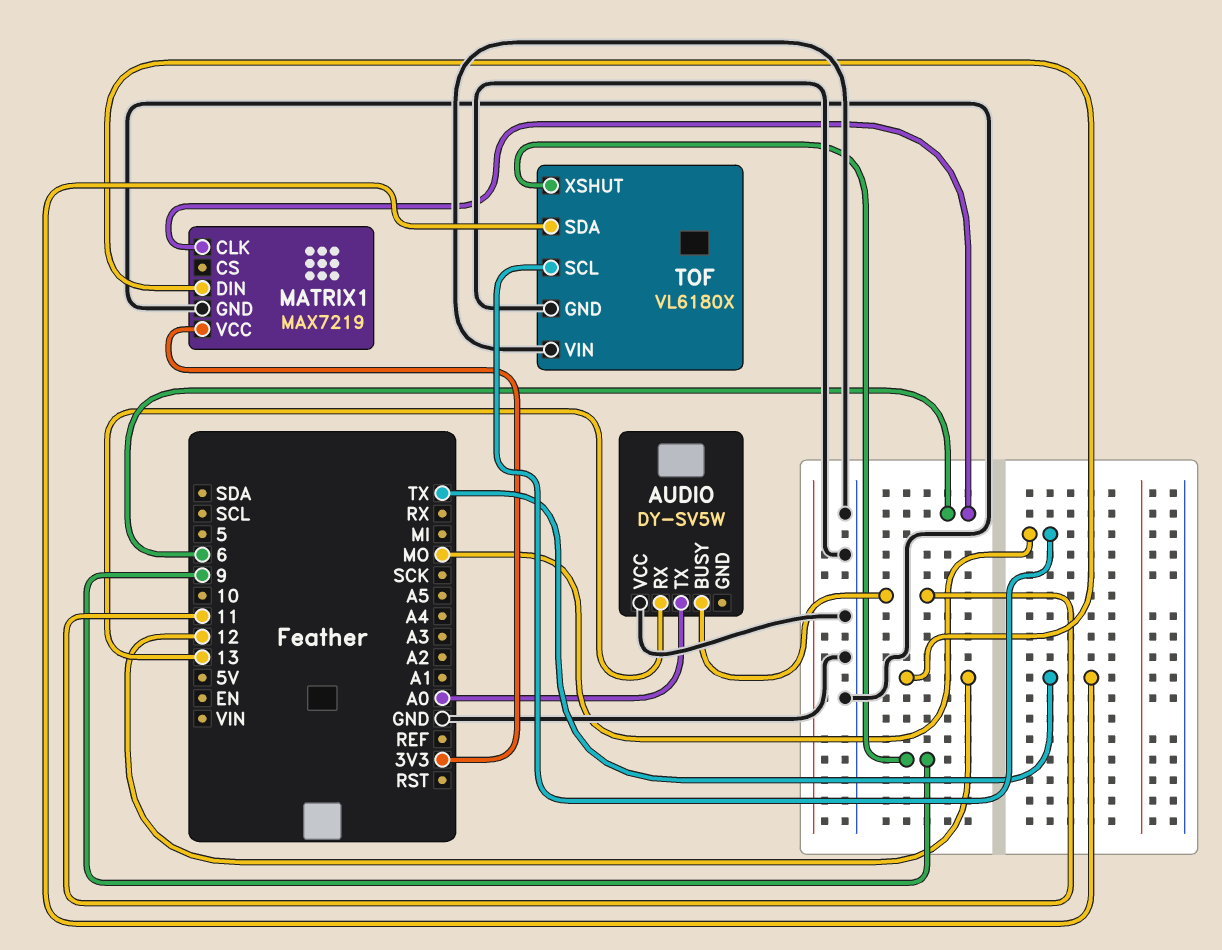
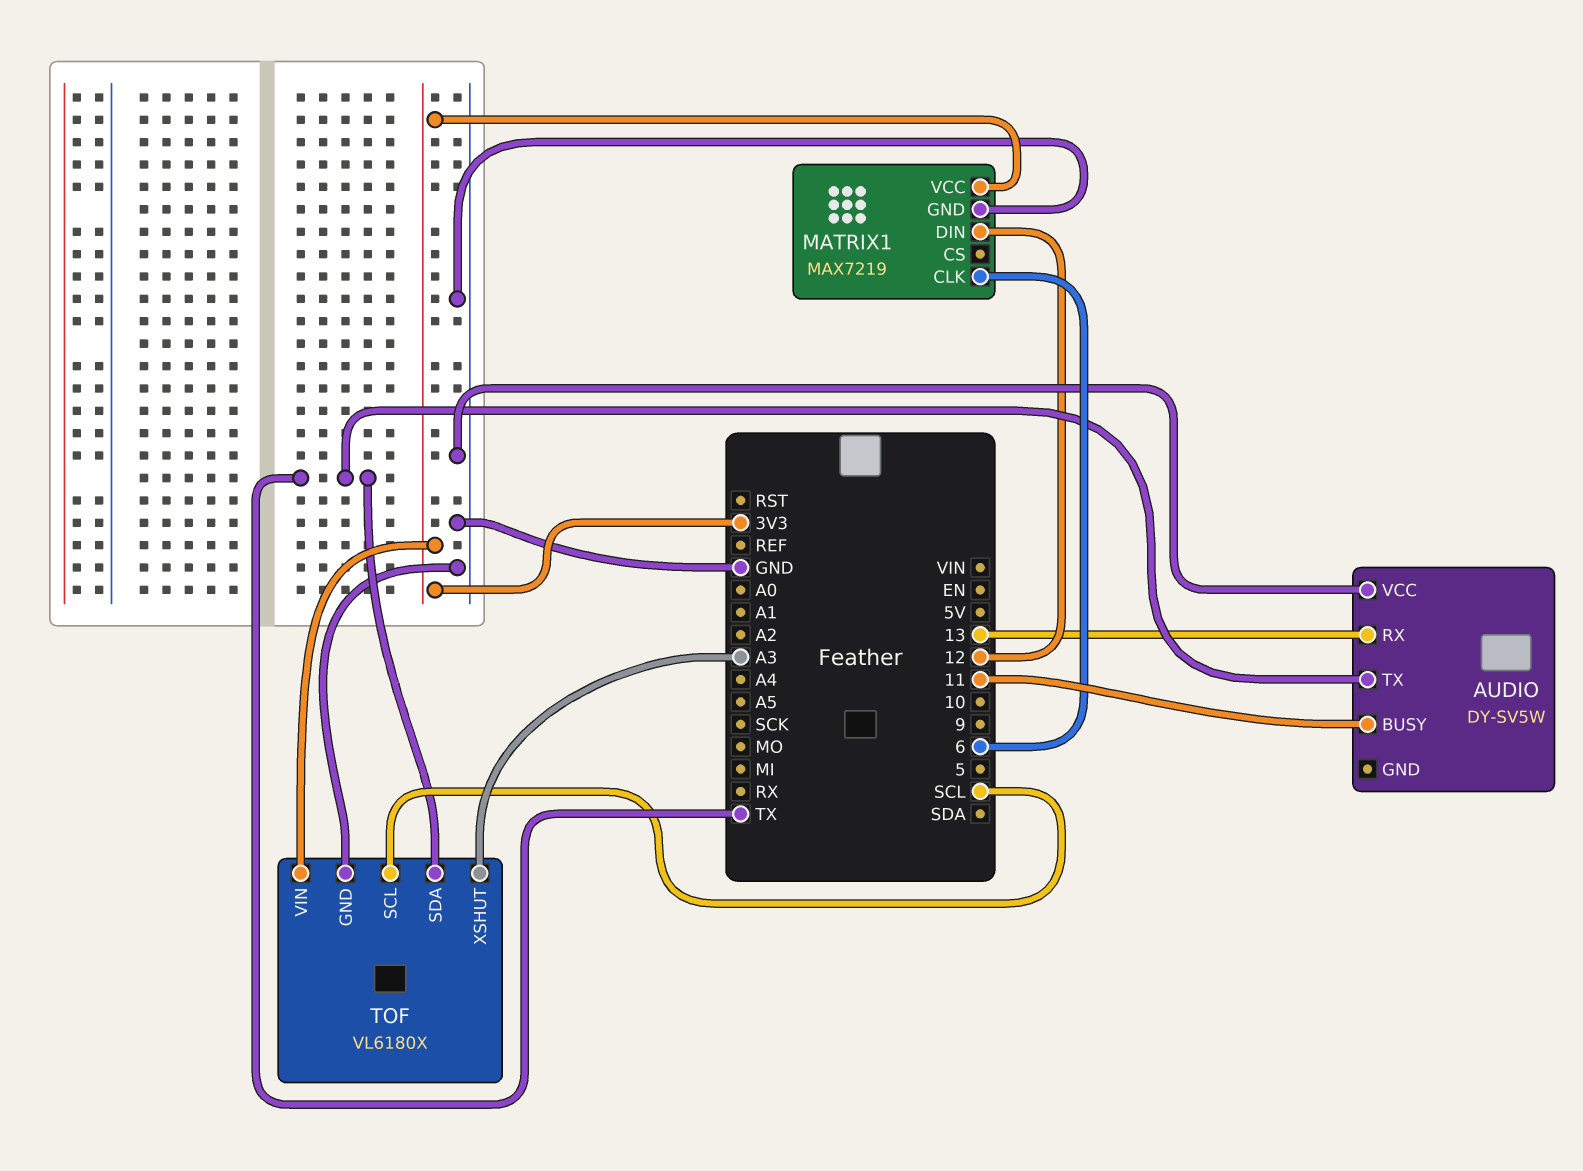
AUDIO pin TX: A0 -> TX
TOF pin SCL: MO -> SCL
TOF pin VIN: GND -> 3V3
TOF pin XSHUT: 9 -> A3

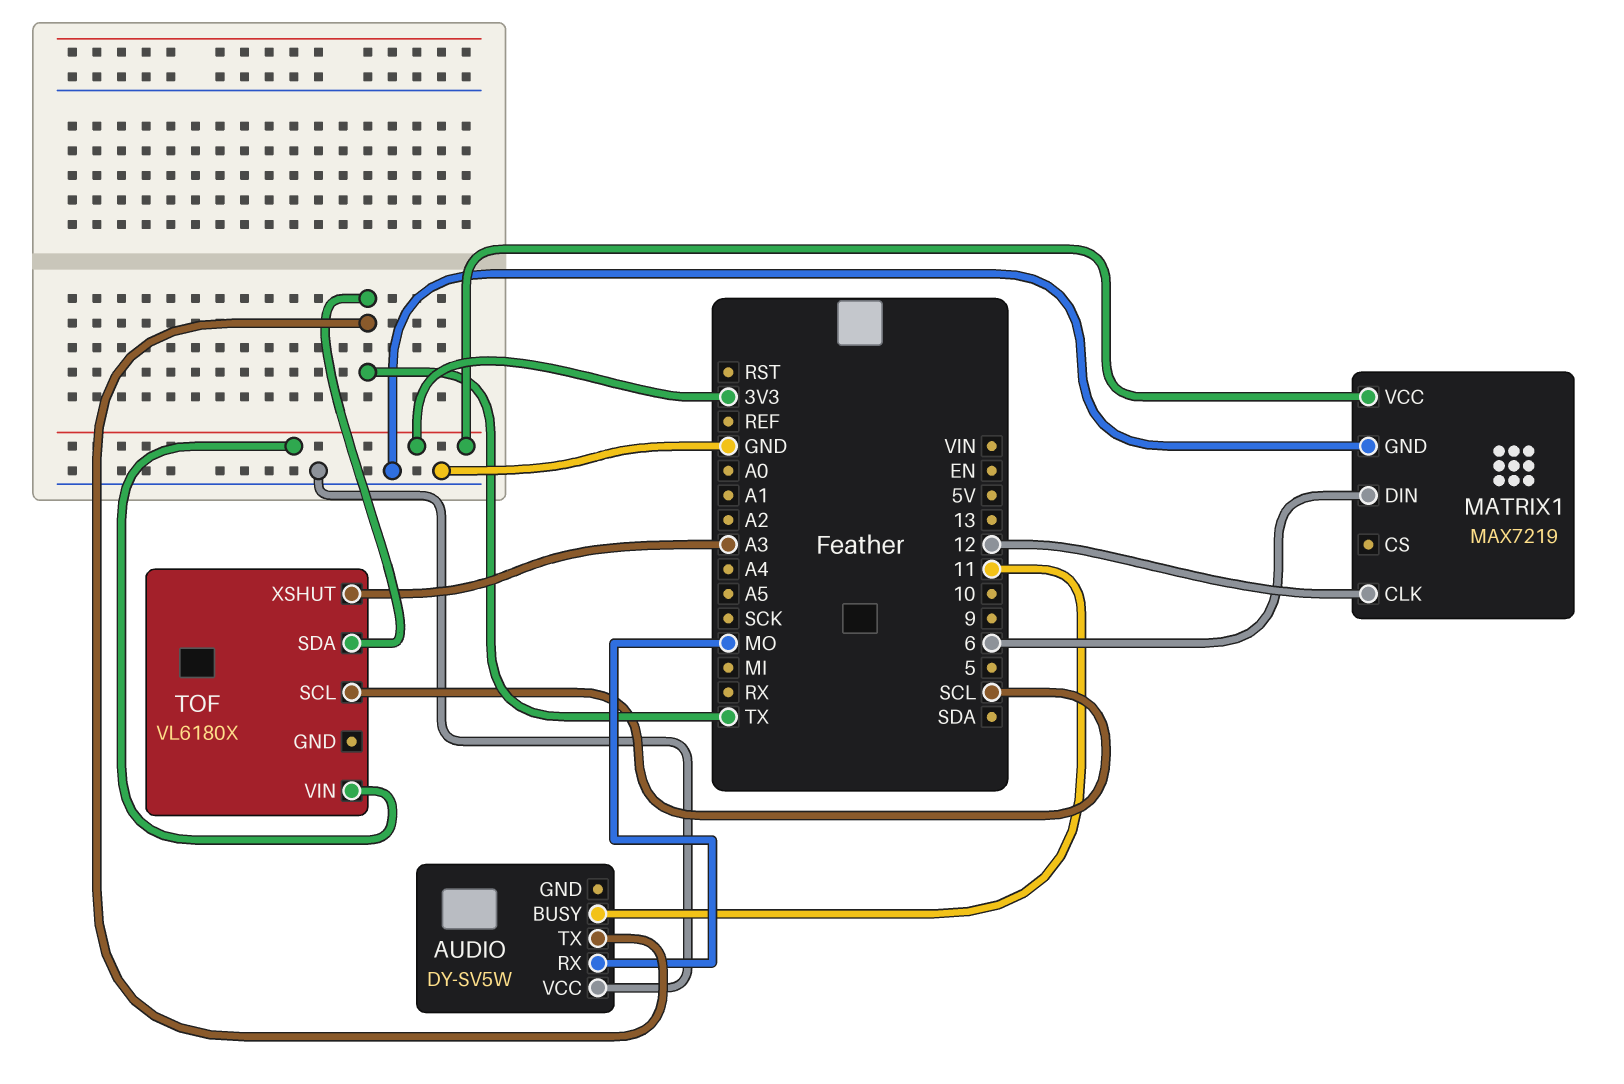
AUDIO pin RX: 13 -> MO
MATRIX1 pin CLK: 6 -> 12
MATRIX1 pin DIN: 12 -> 6
TOF pin GND: GND -> none

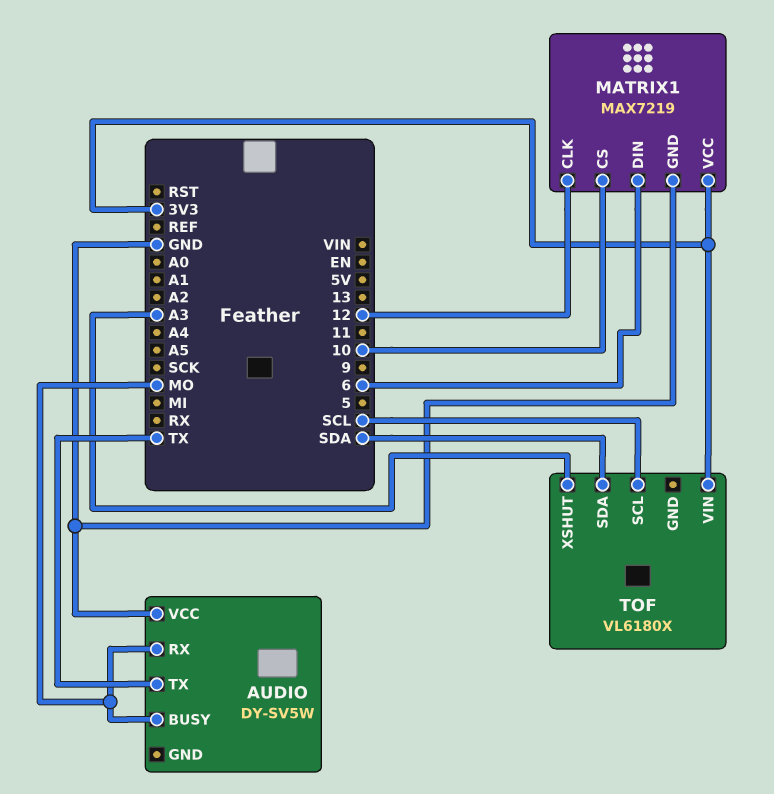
AUDIO pin BUSY: 11 -> MO
MATRIX1 pin CS: none -> 10
TOF pin SDA: TX -> SDA

